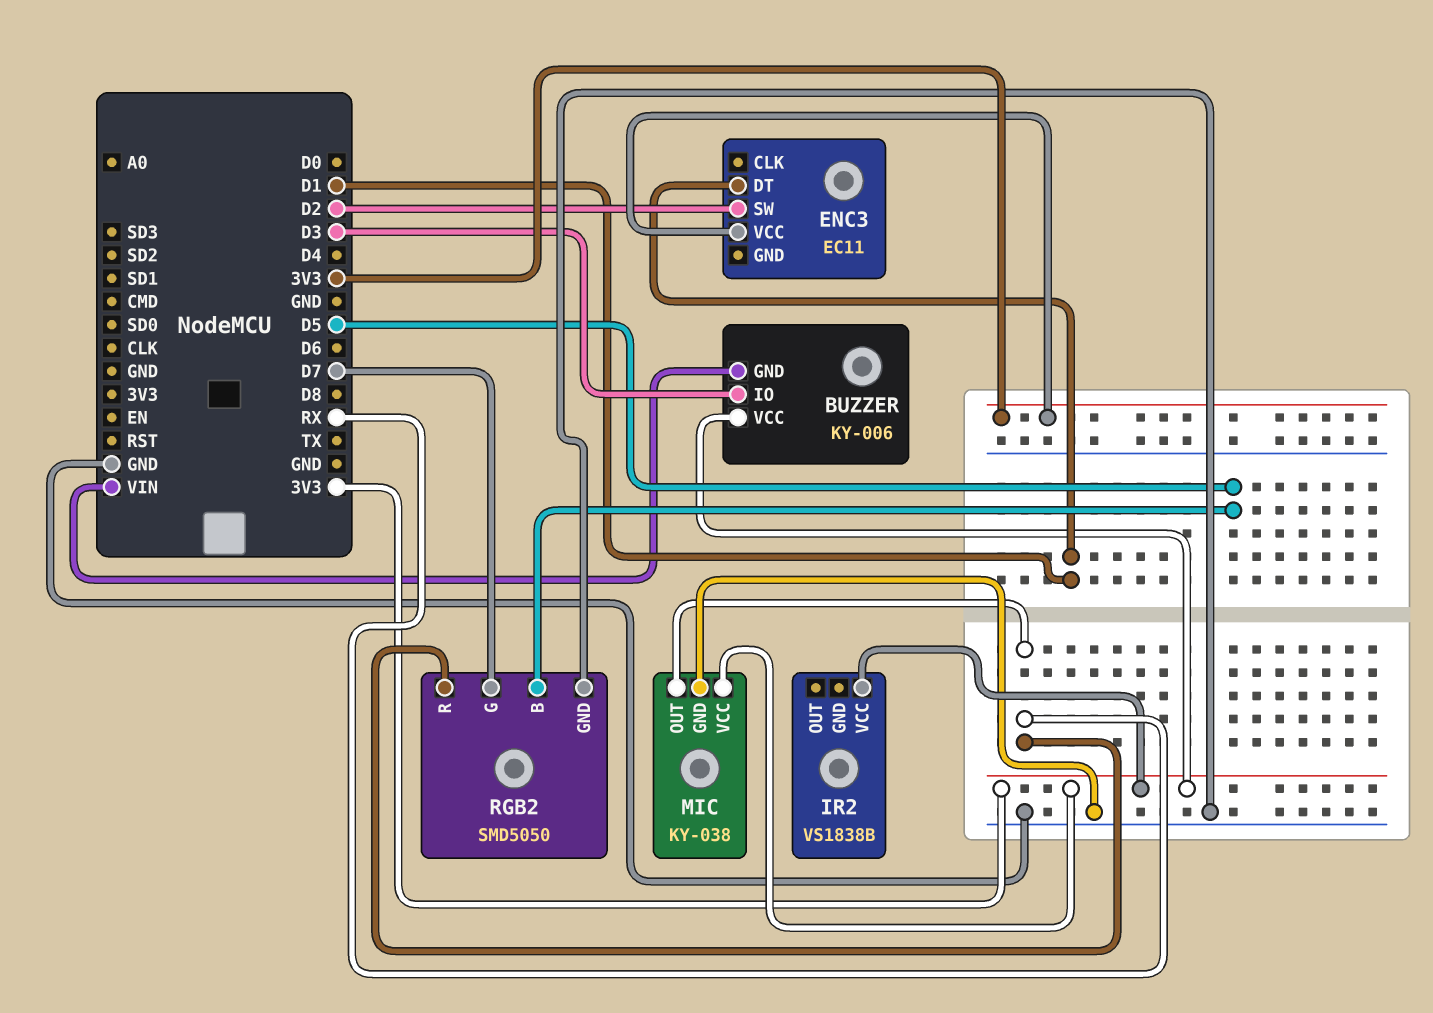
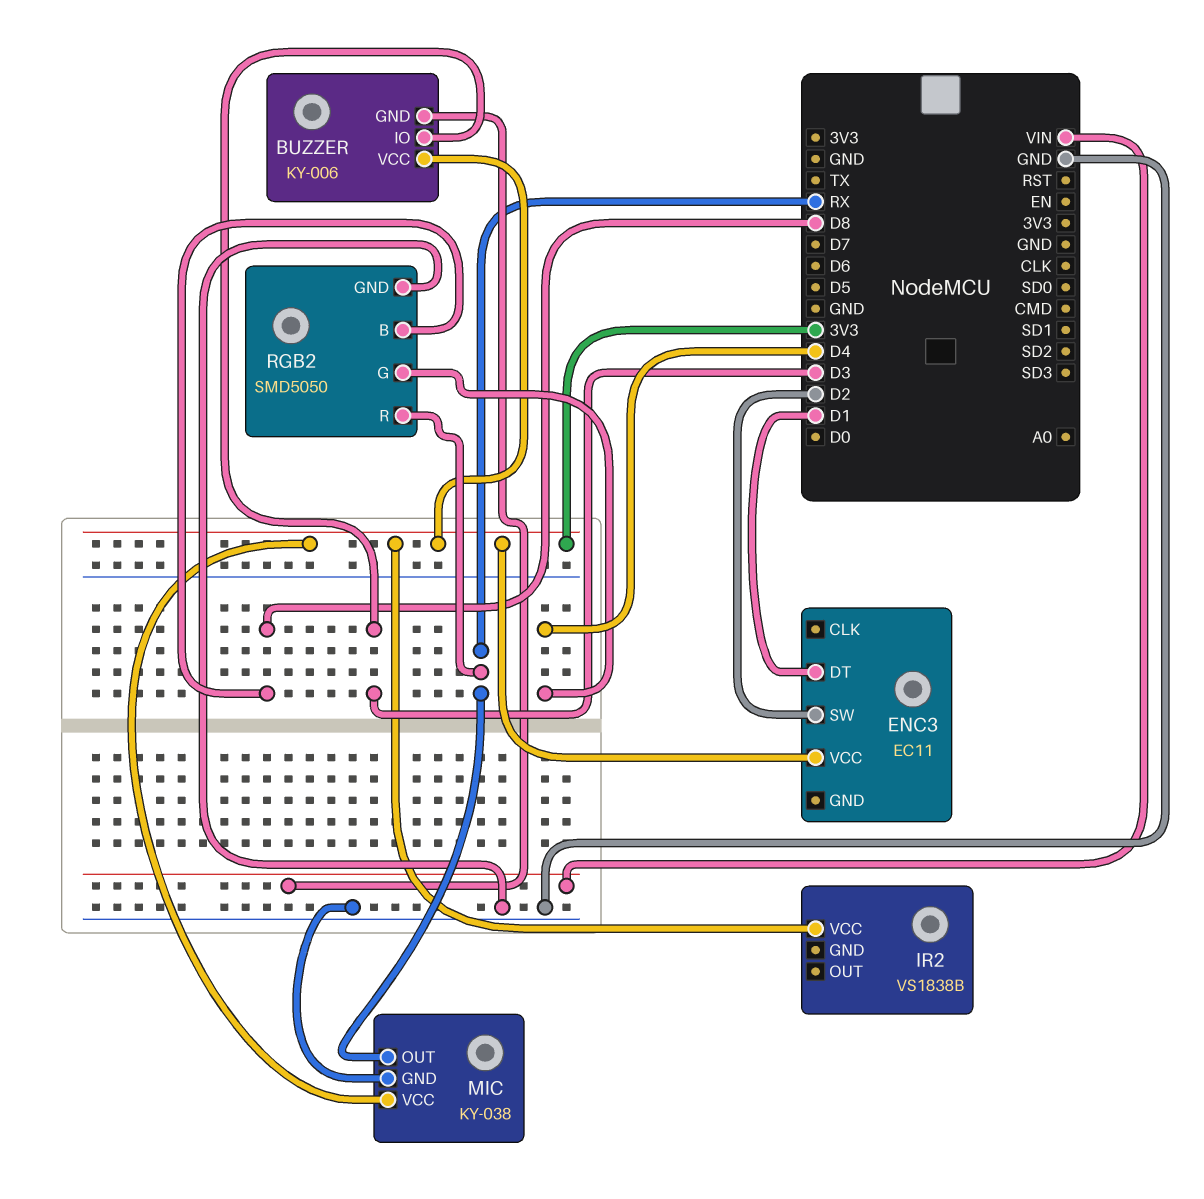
RGB2 pin B: D5 -> D8
RGB2 pin G: D7 -> D4

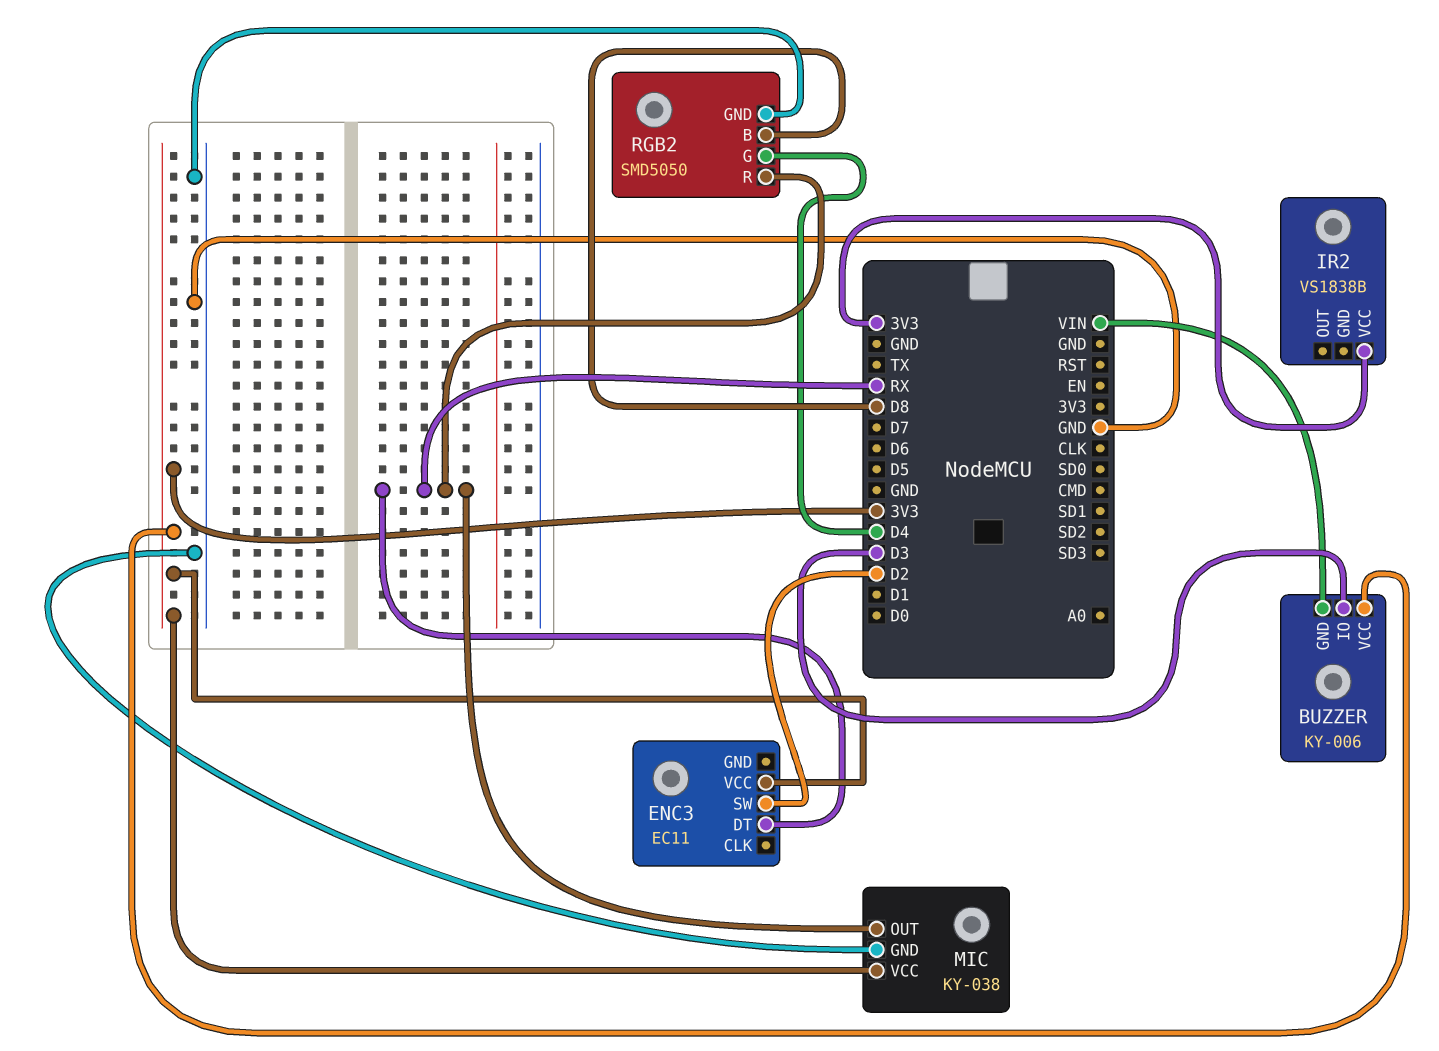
ENC3 pin DT: D1 -> RX

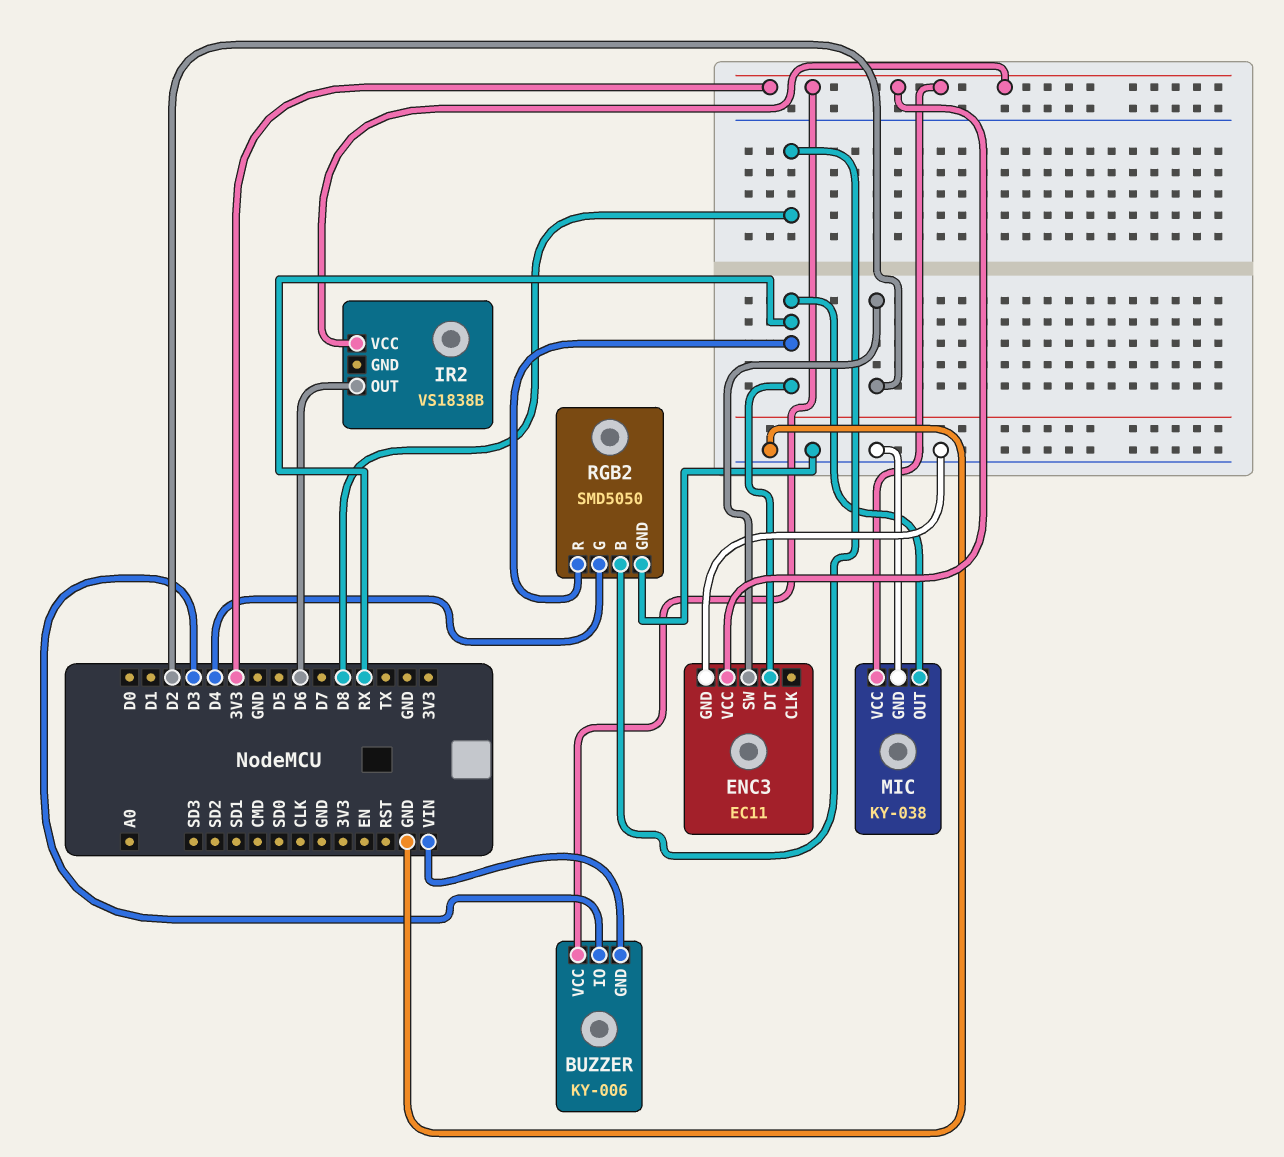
ENC3 pin GND: none -> GND
IR2 pin OUT: none -> D6

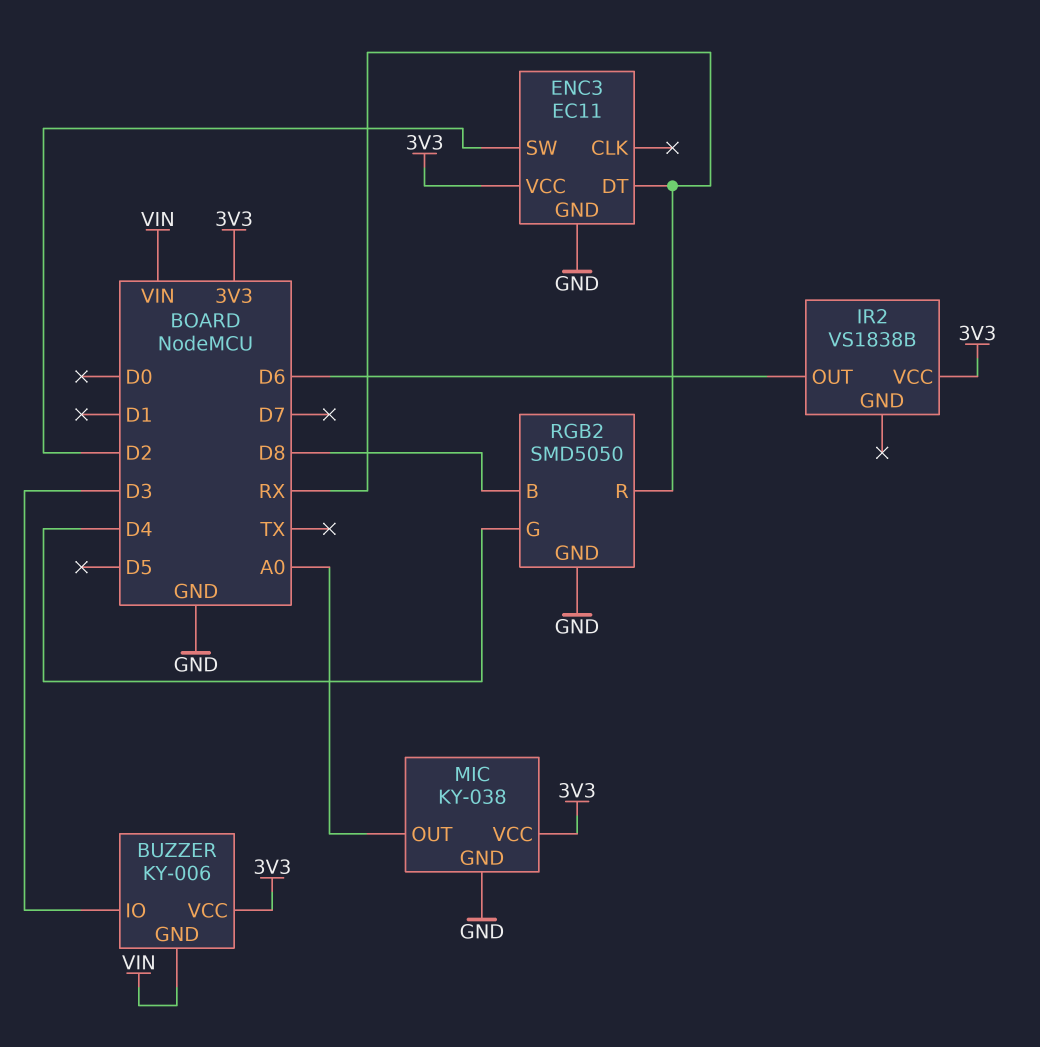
MIC pin OUT: RX -> A0

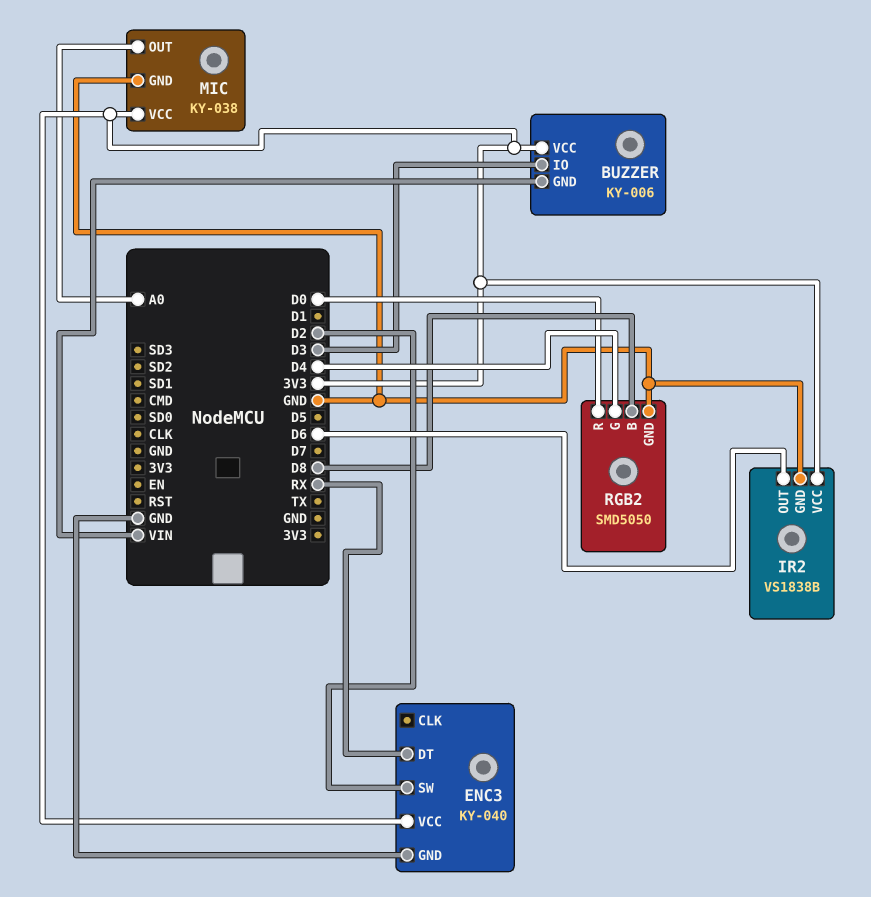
ENC3: EC11 -> KY-040
IR2 pin GND: none -> GND
RGB2 pin R: RX -> D0

